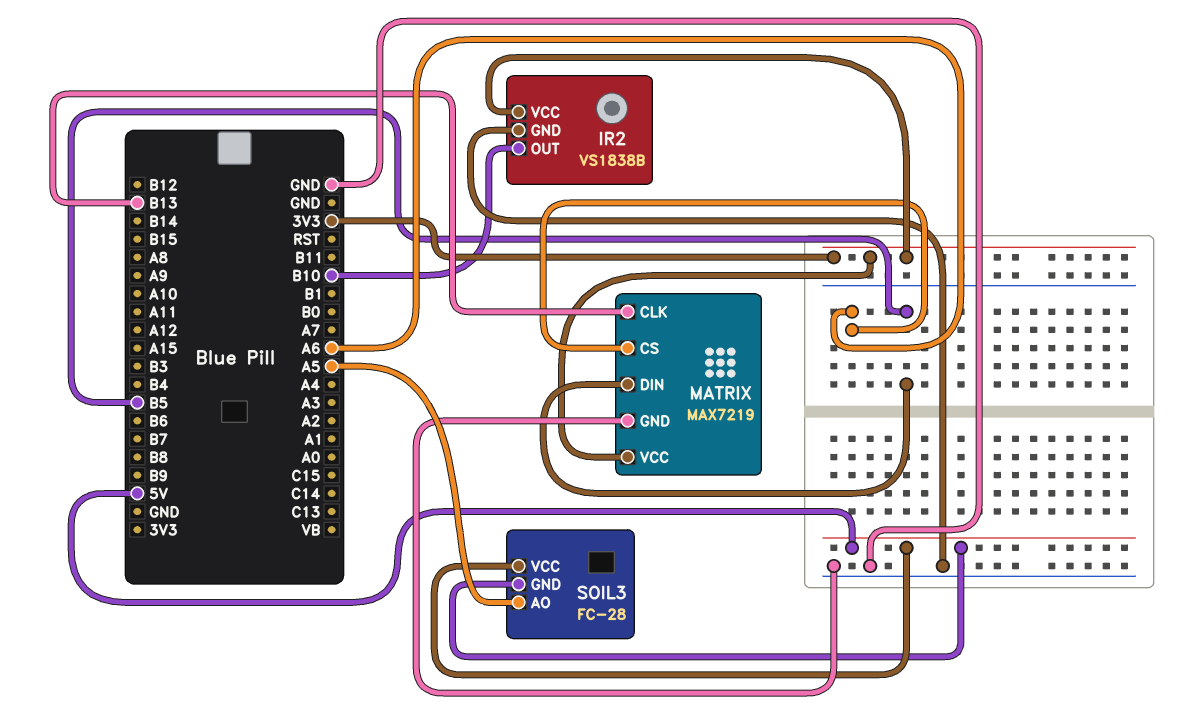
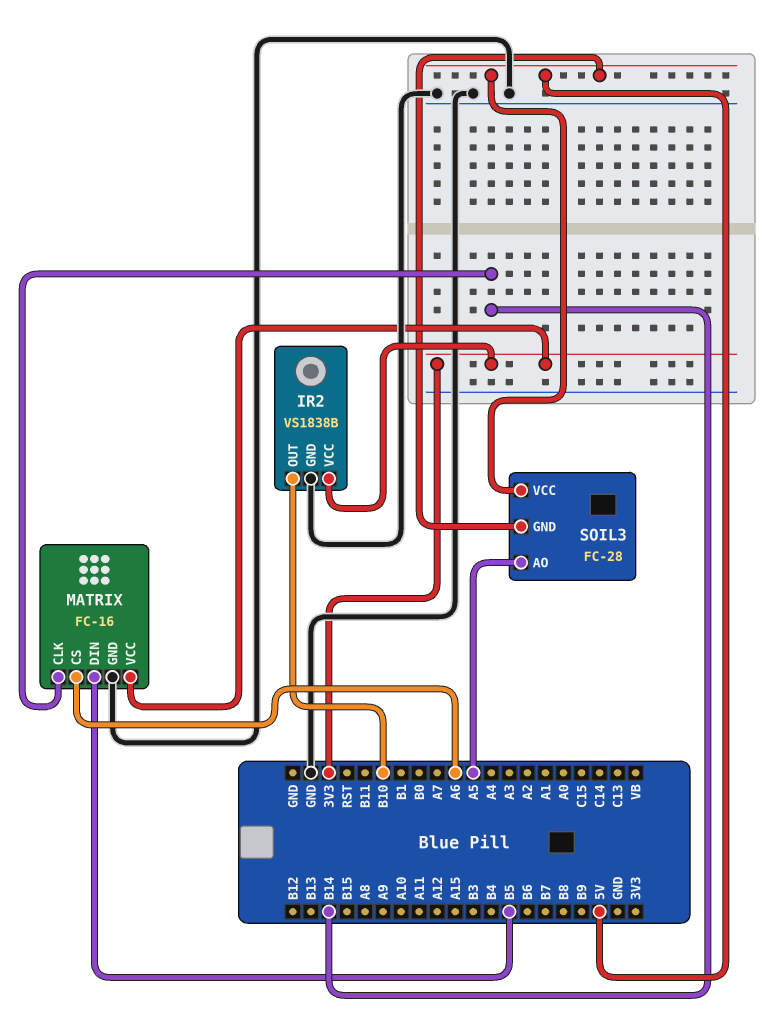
MATRIX: MAX7219 -> FC-16
MATRIX pin CLK: B13 -> B14

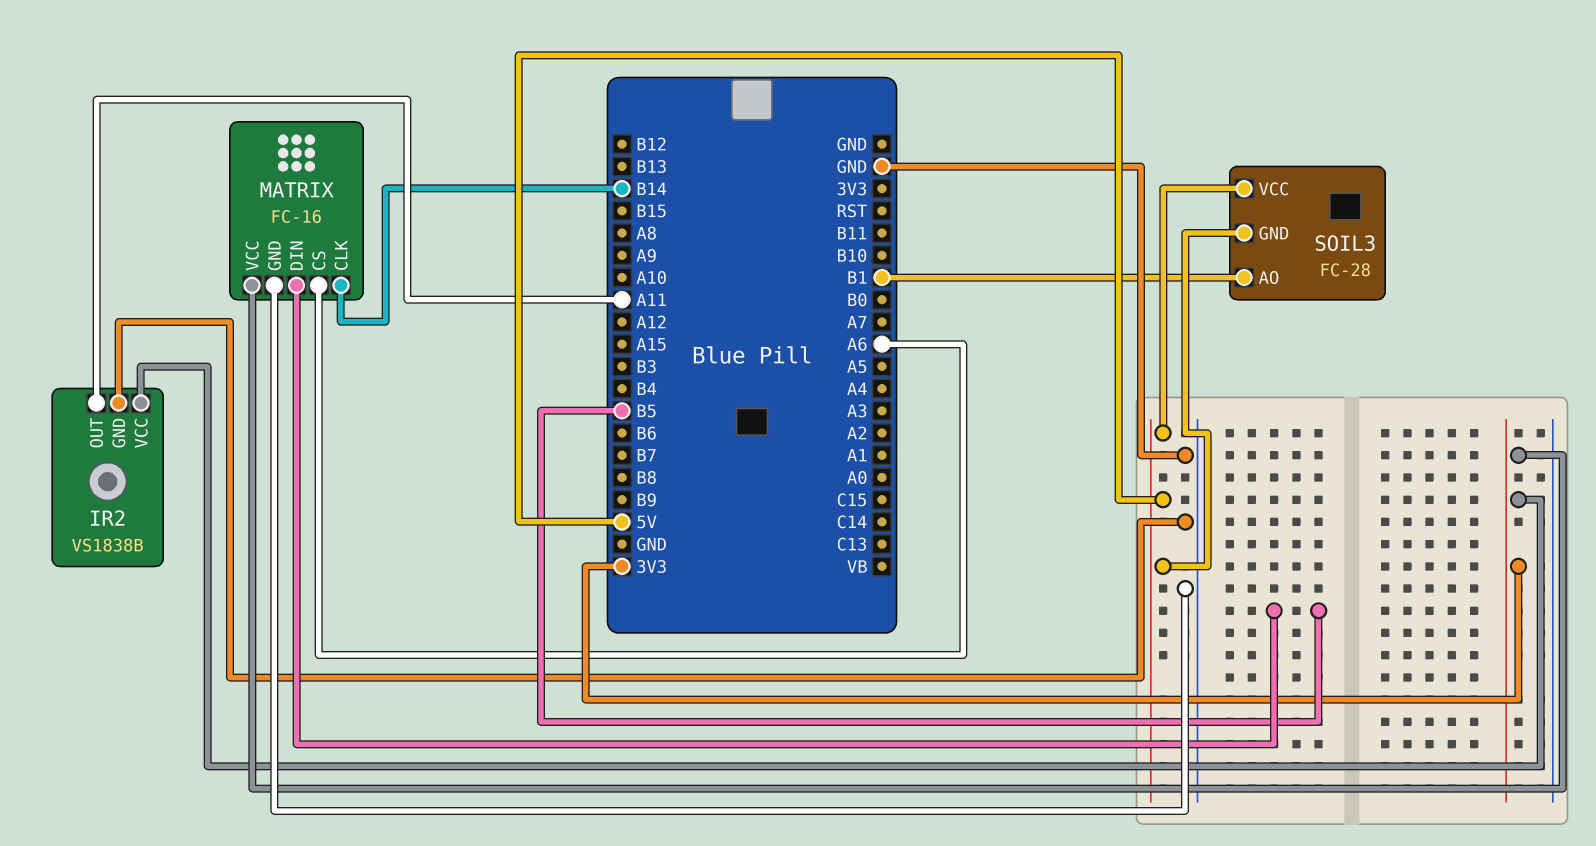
IR2 pin OUT: B10 -> A11
SOIL3 pin AO: A5 -> B1

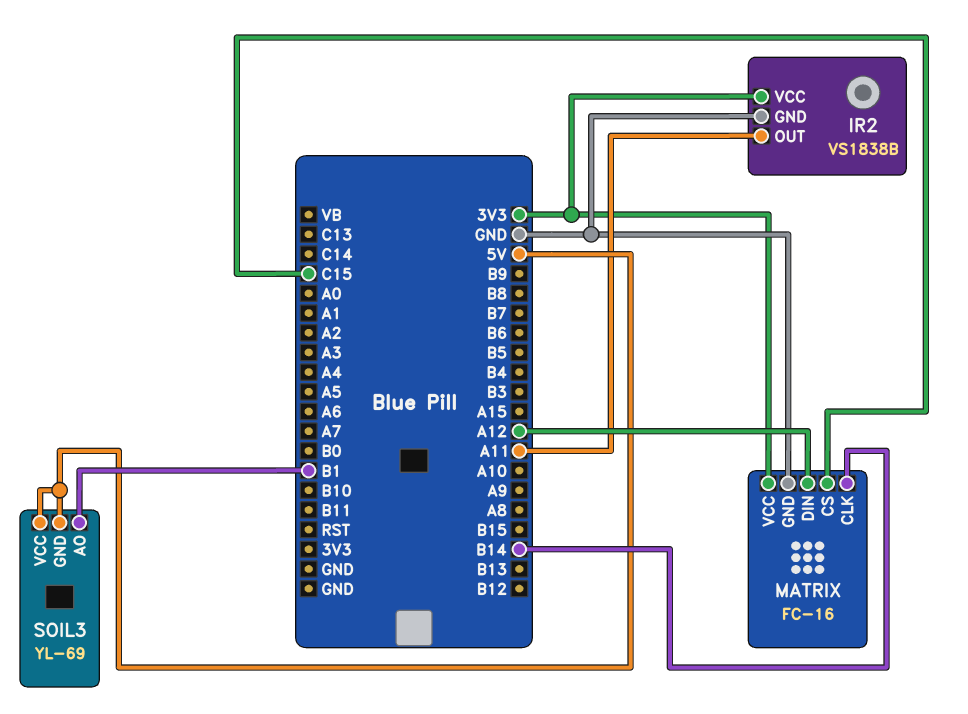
MATRIX pin CS: A6 -> C15
MATRIX pin DIN: B5 -> A12
SOIL3: FC-28 -> YL-69

